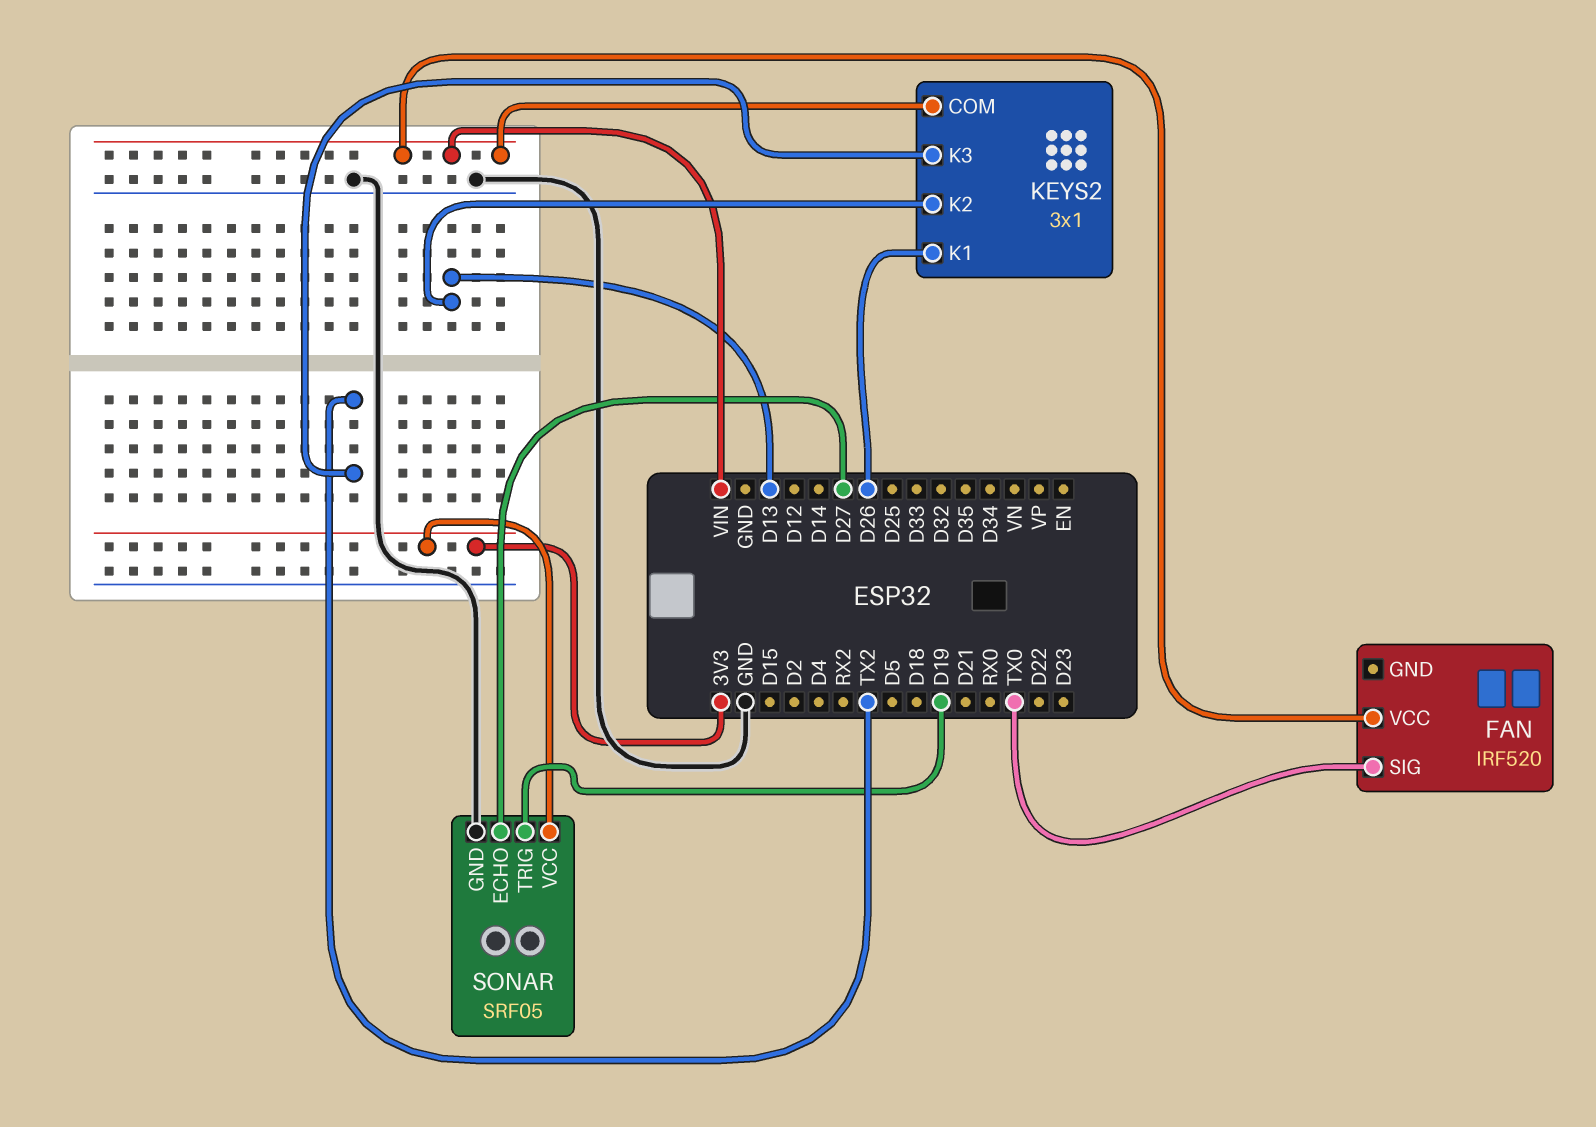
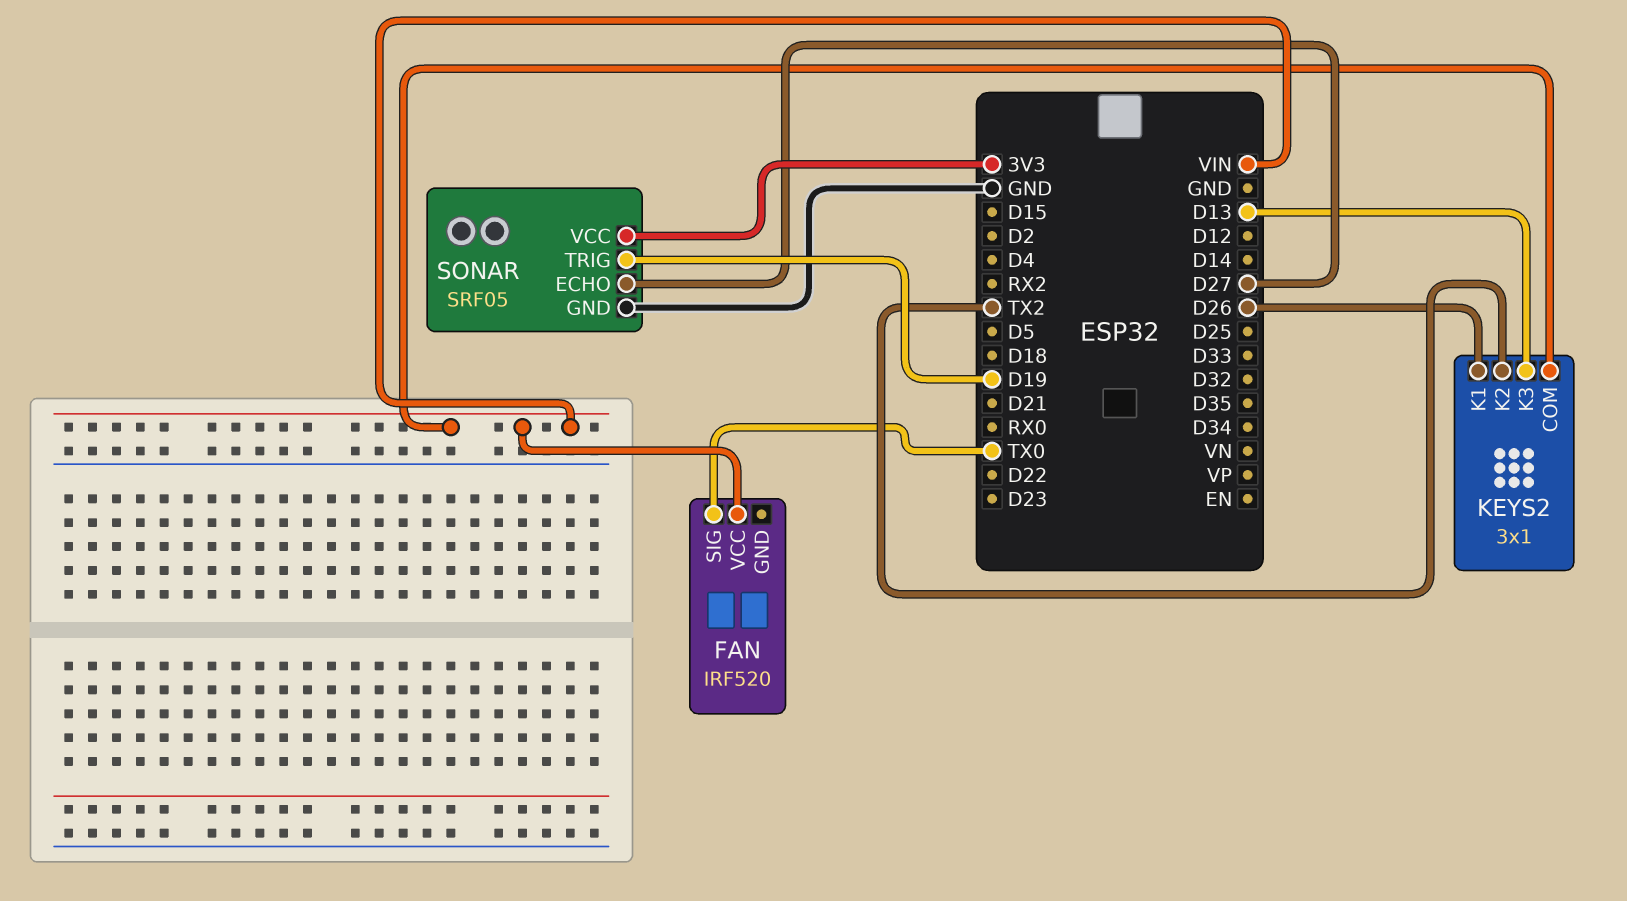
KEYS2 pin K2: D13 -> TX2
KEYS2 pin K3: TX2 -> D13

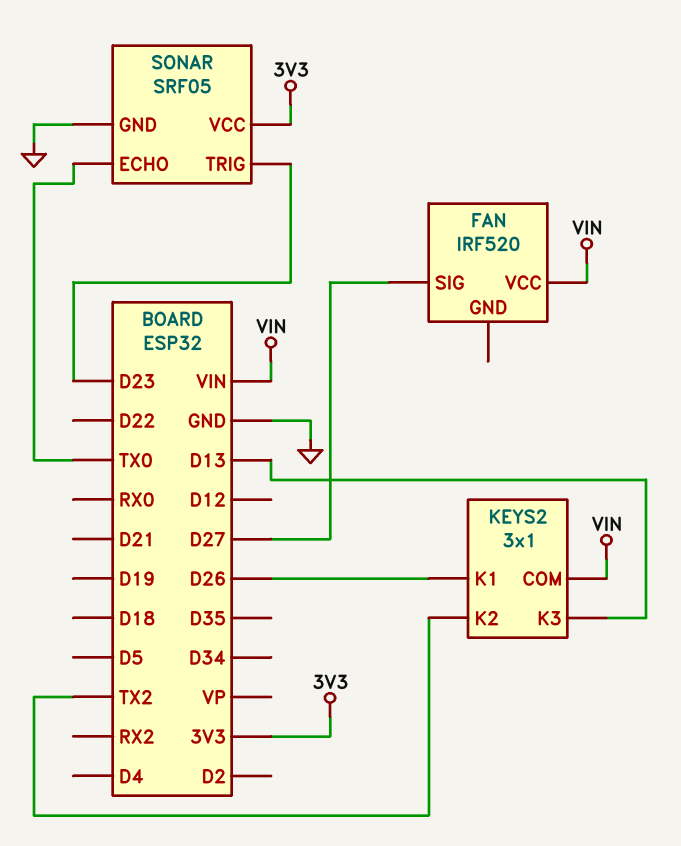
FAN pin SIG: TX0 -> D27
SONAR pin ECHO: D27 -> TX0
SONAR pin TRIG: D19 -> D23

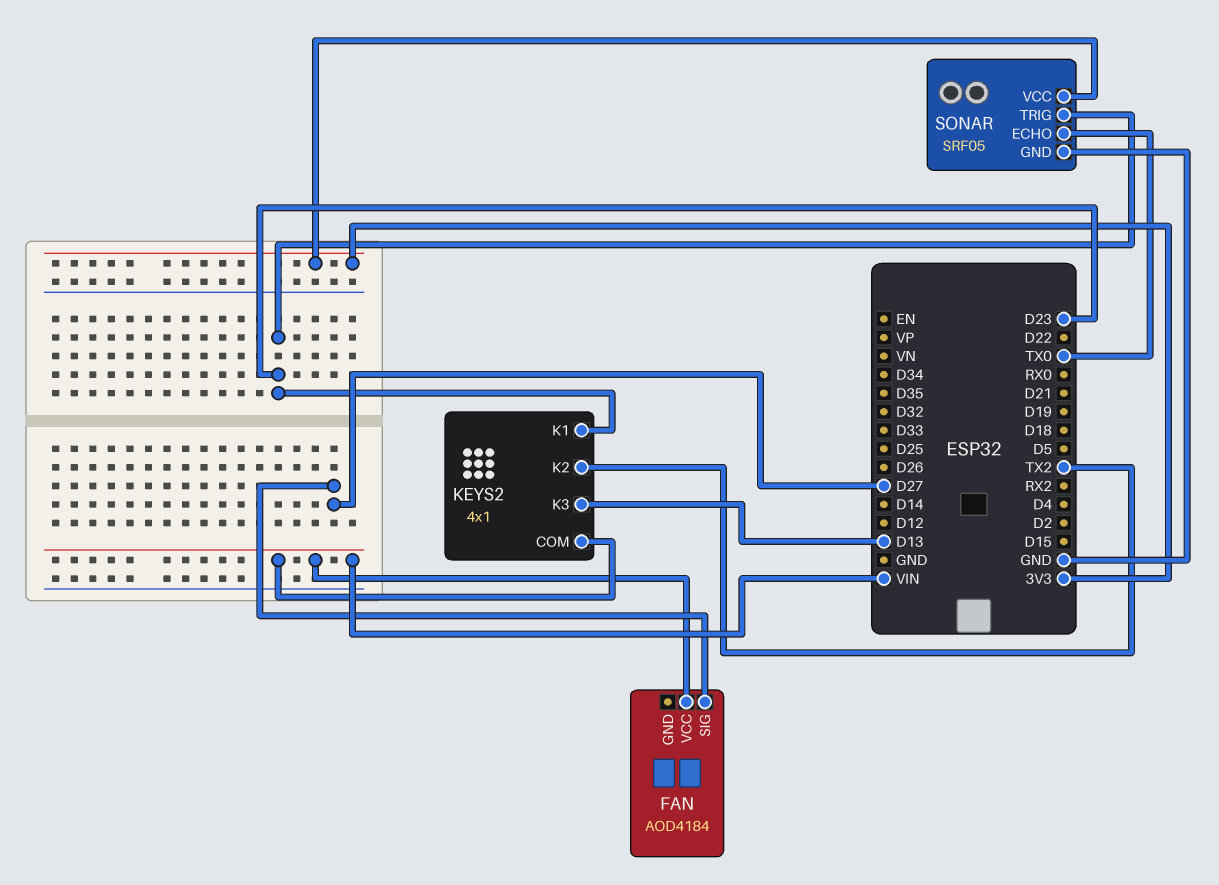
FAN: IRF520 -> AOD4184
KEYS2: 3x1 -> 4x1
KEYS2 pin K1: D26 -> D23

